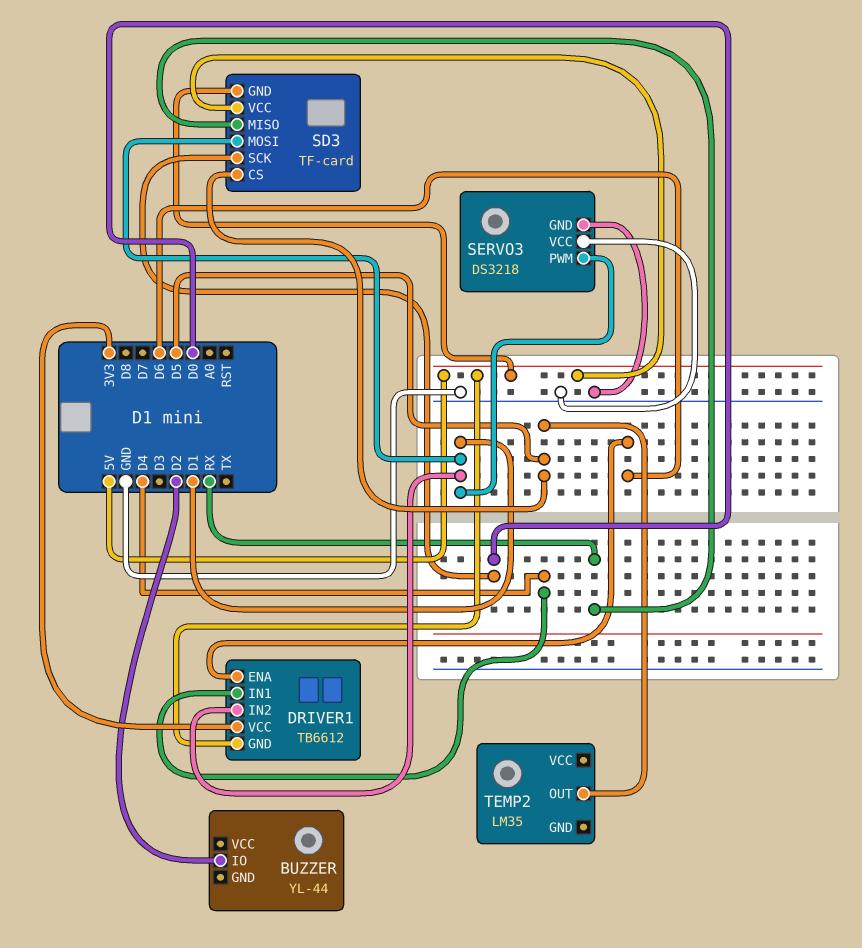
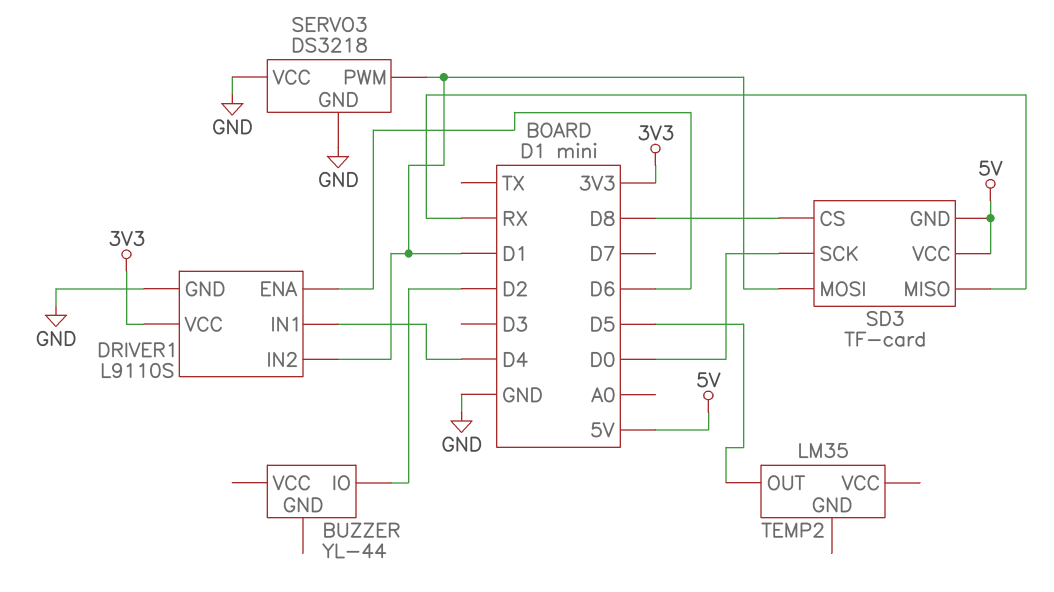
DRIVER1: TB6612 -> L9110S
DRIVER1 pin GND: 5V -> GND
SD3 pin CS: D5 -> D8

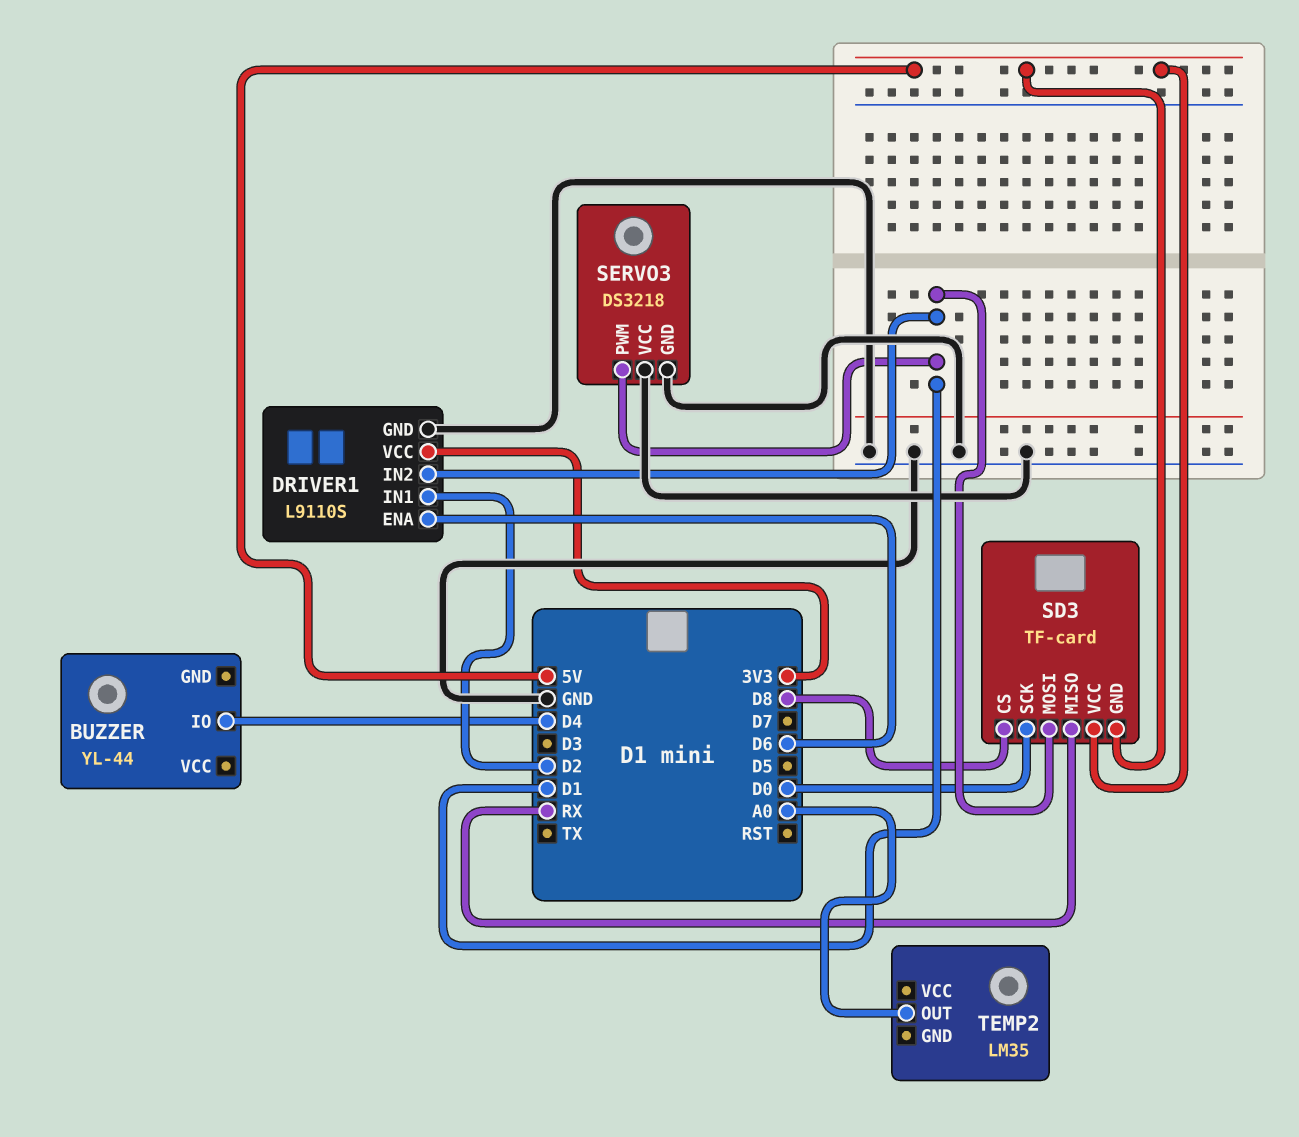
BUZZER pin IO: D2 -> D4
DRIVER1 pin IN1: D4 -> D2
TEMP2 pin OUT: D5 -> A0

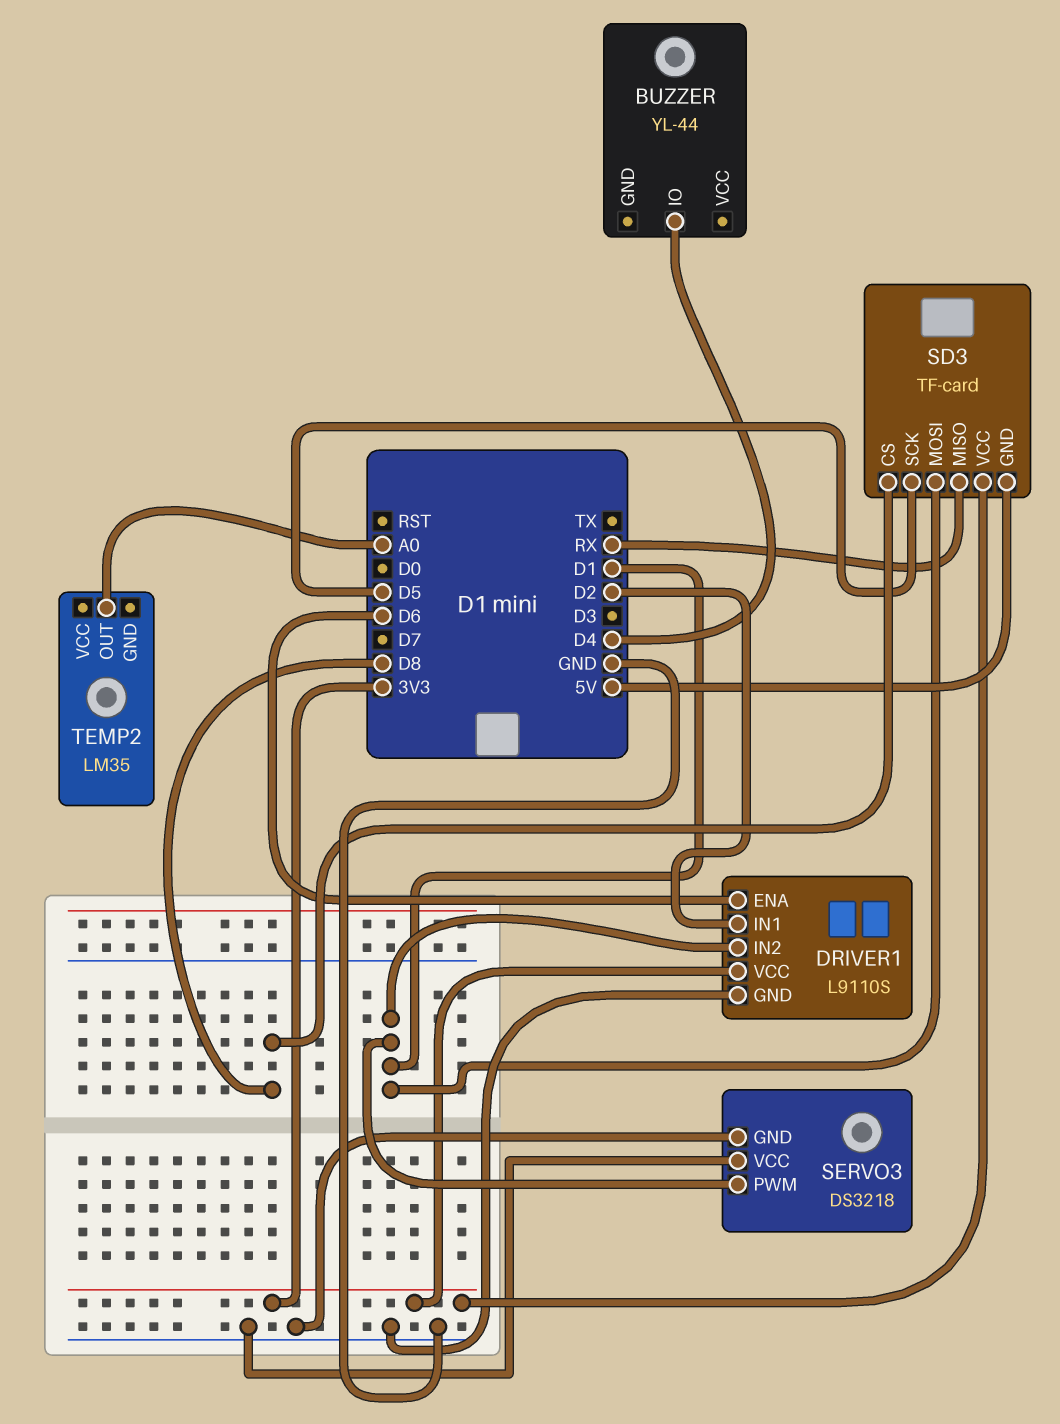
SD3 pin SCK: D0 -> D5
SD3 pin VCC: 5V -> 3V3

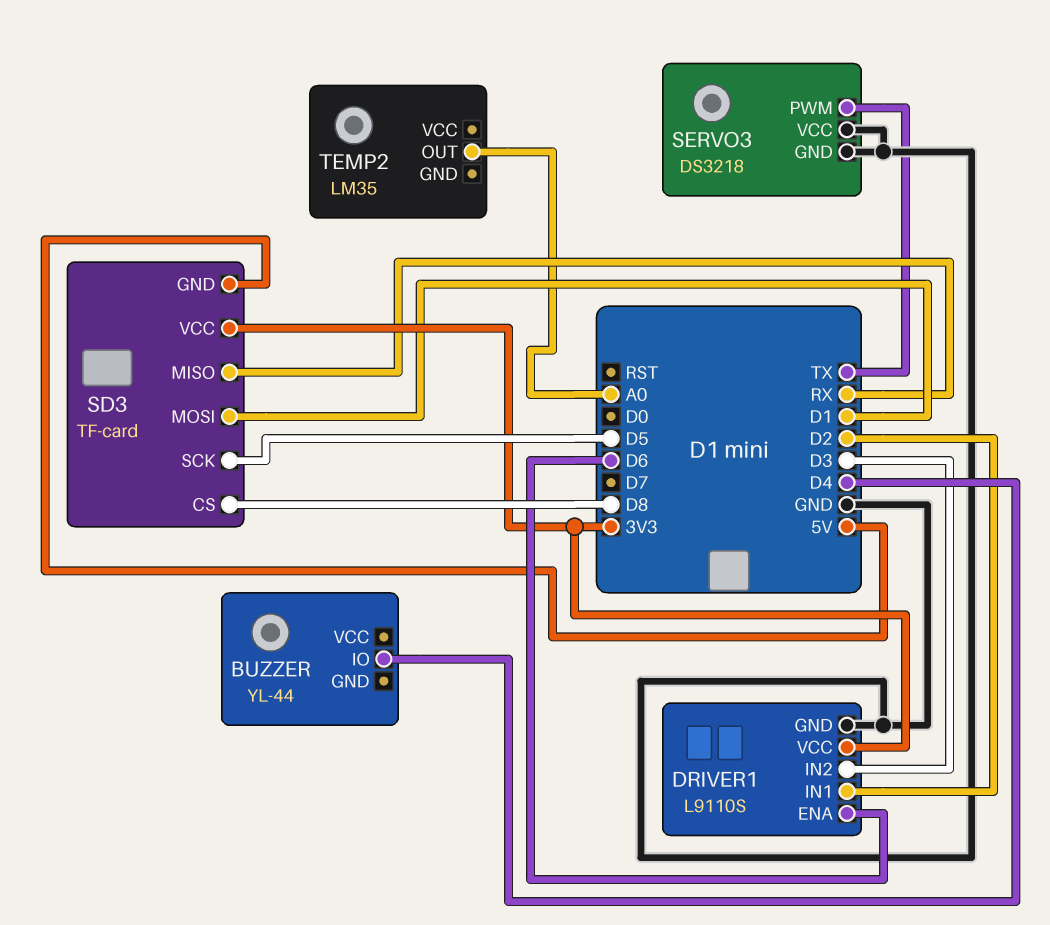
DRIVER1 pin IN2: D1 -> D3
SERVO3 pin PWM: D1 -> TX

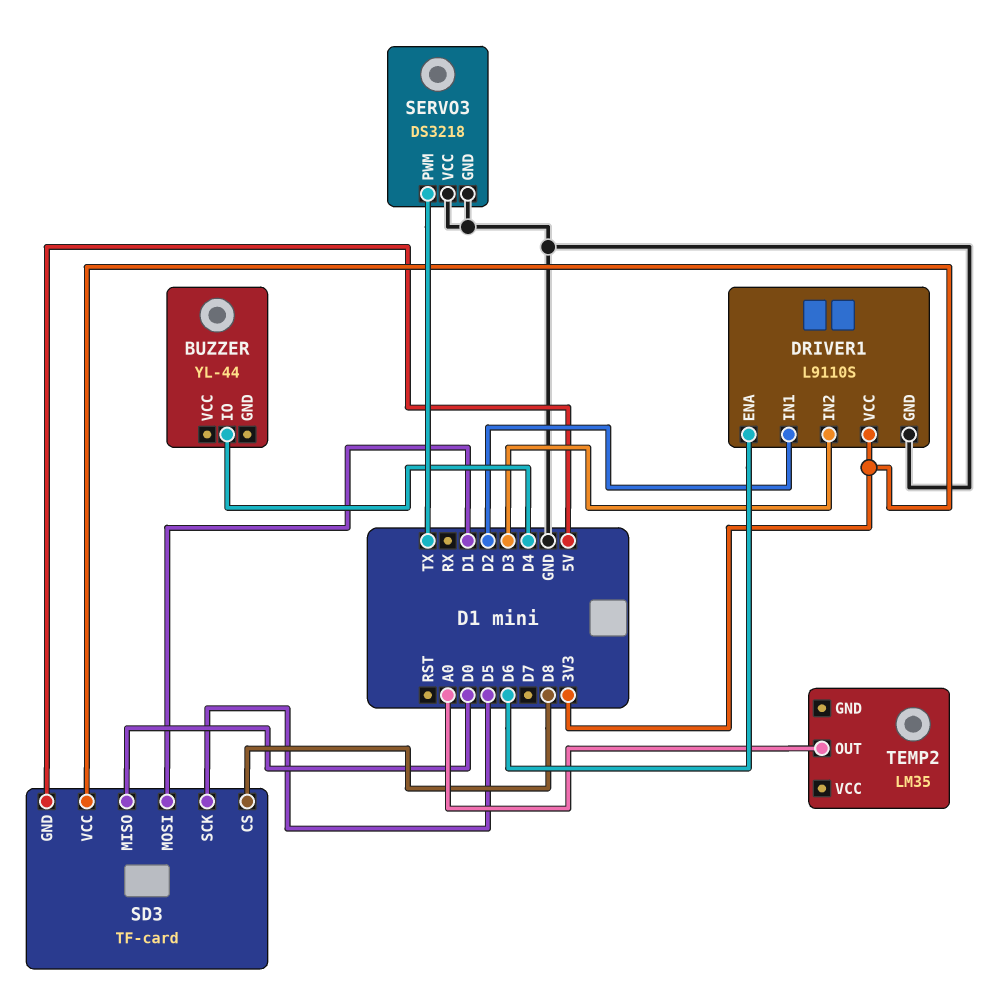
SD3 pin MISO: RX -> D0

